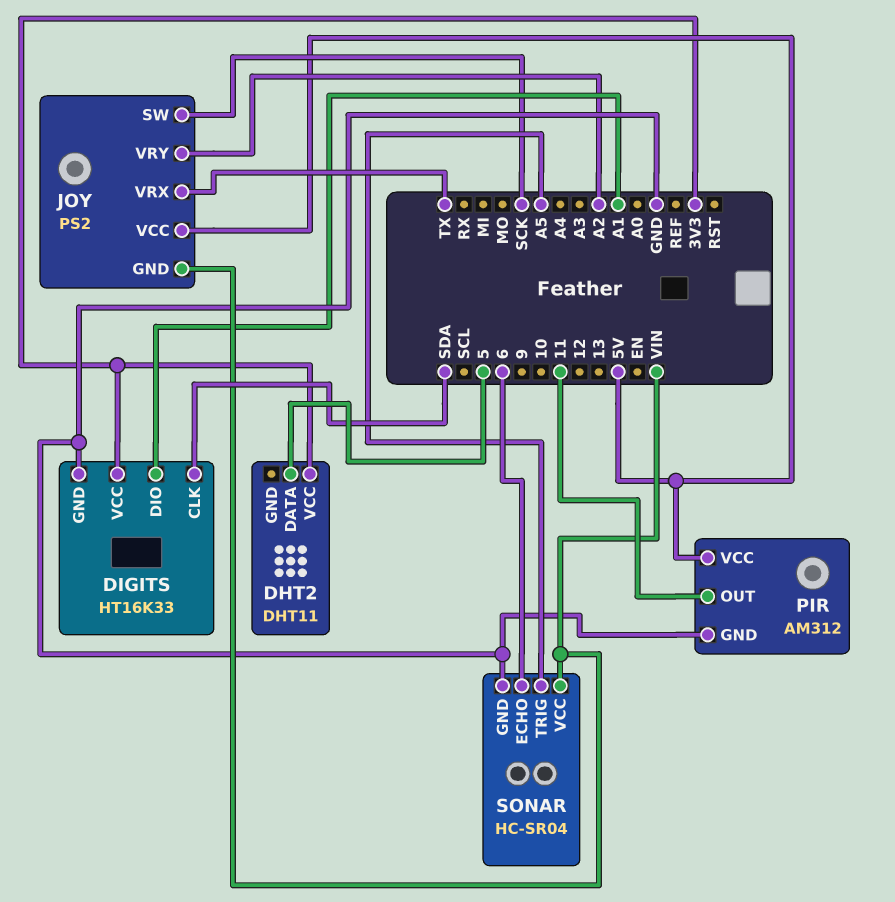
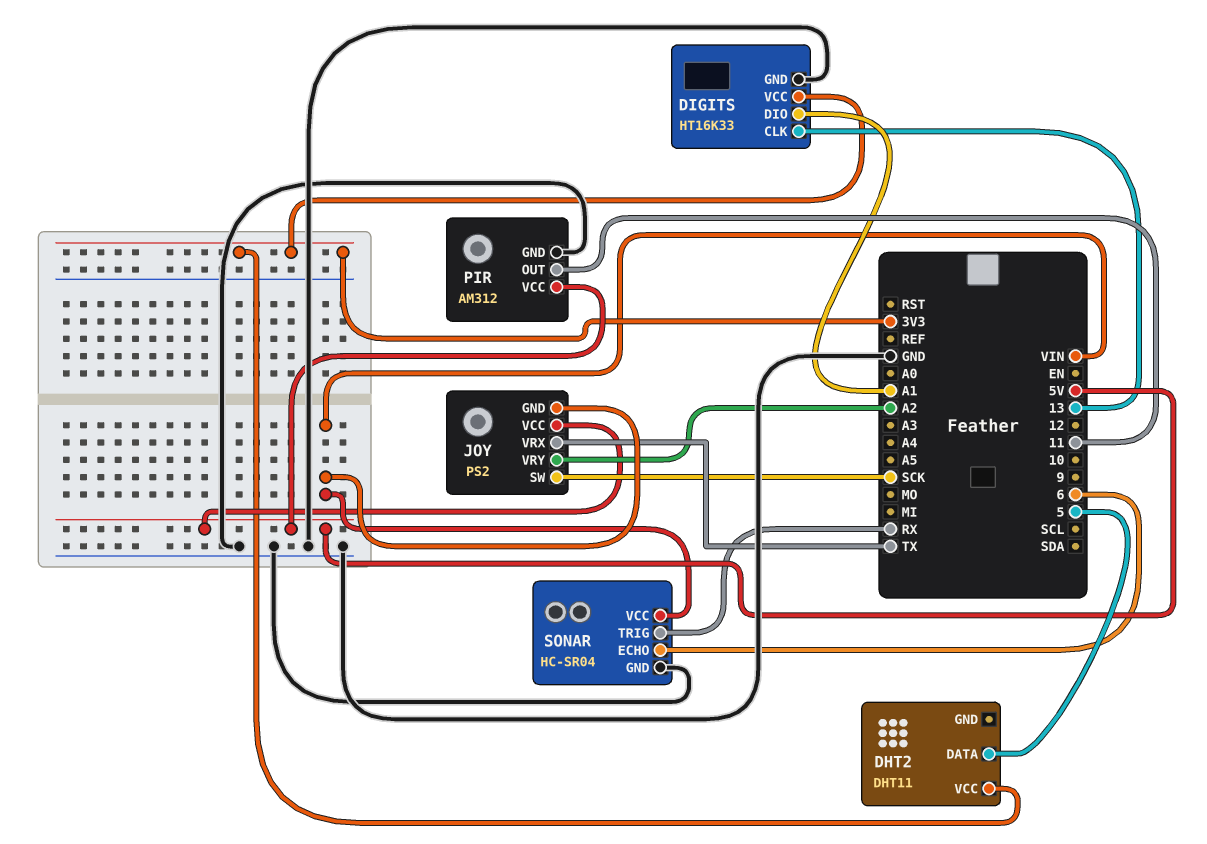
DIGITS pin CLK: SDA -> 13
SONAR pin TRIG: A5 -> RX

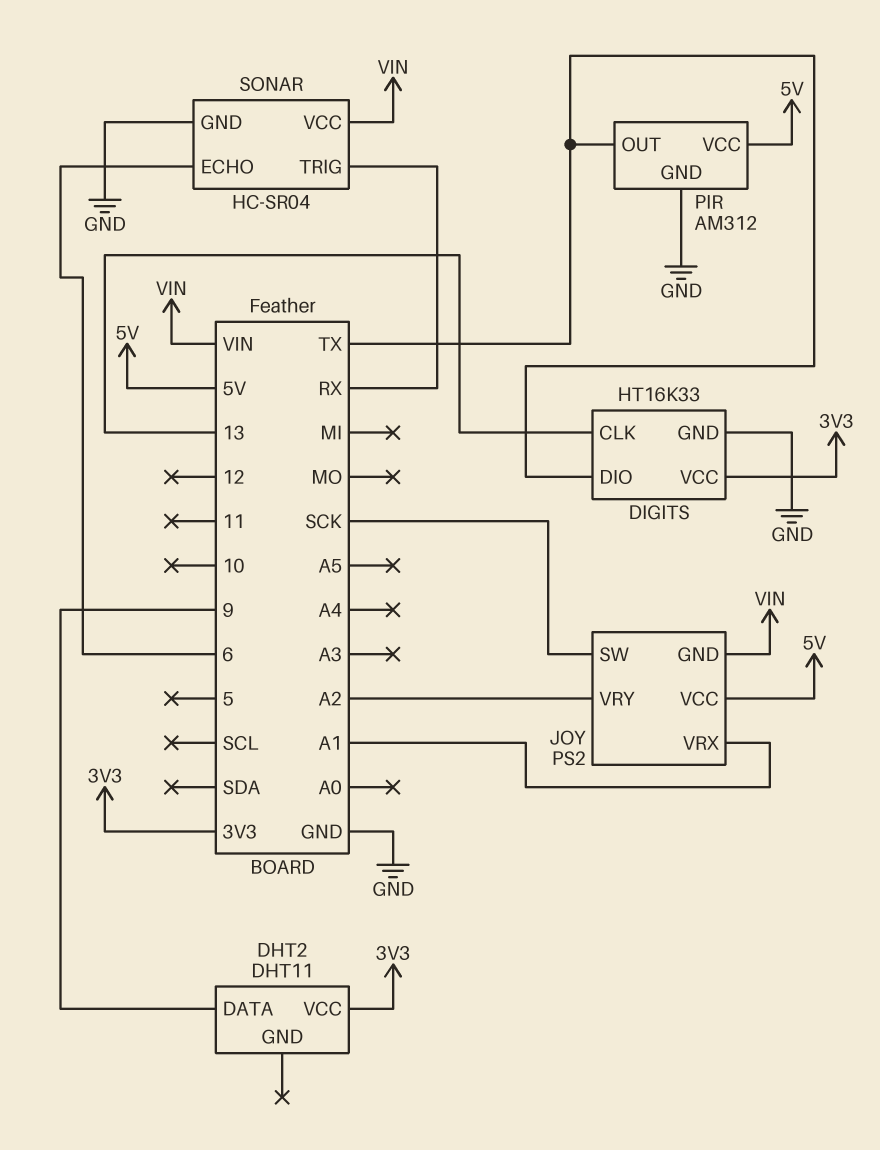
DHT2 pin DATA: 5 -> 9
DIGITS pin DIO: A1 -> TX
JOY pin VRX: TX -> A1
PIR pin OUT: 11 -> TX

